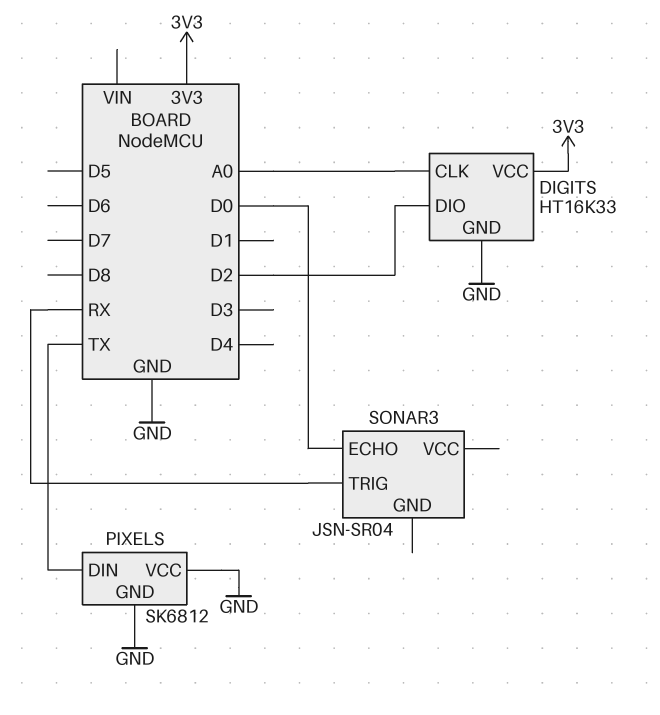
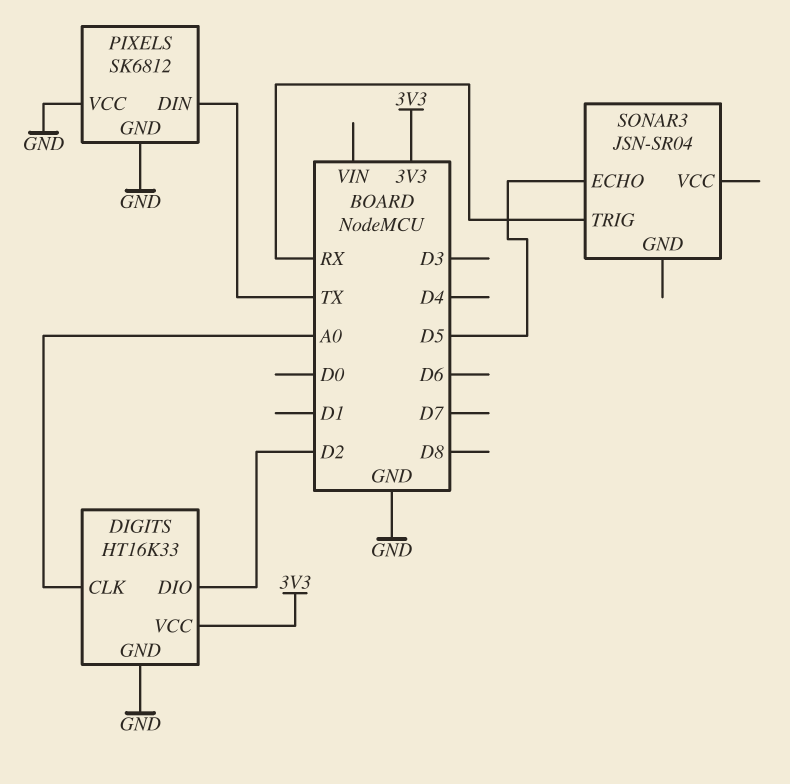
SONAR3 pin ECHO: D0 -> D5

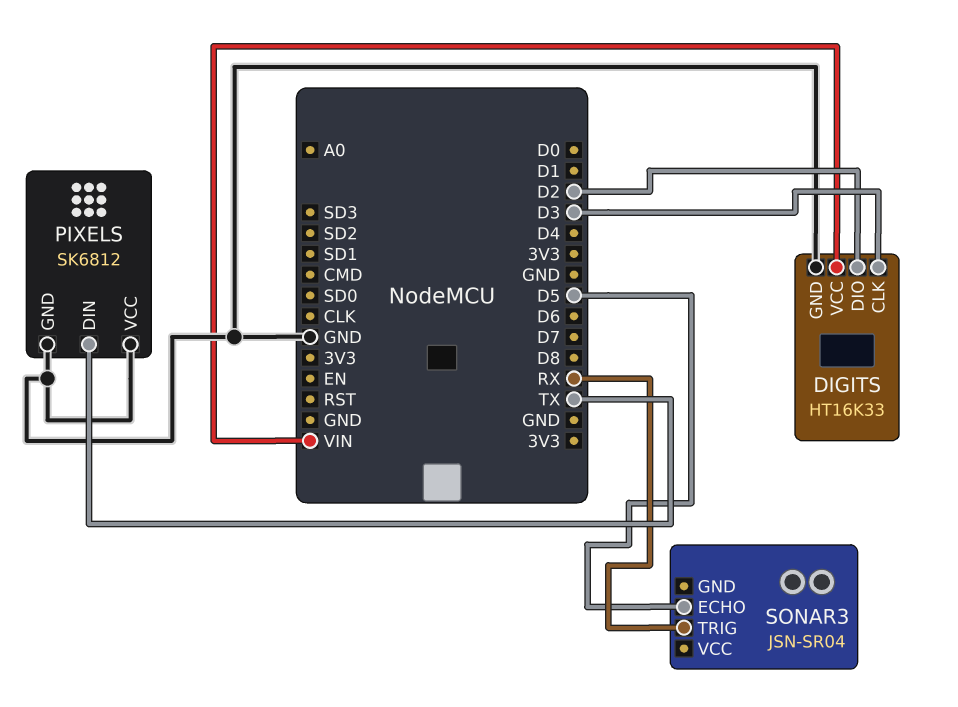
DIGITS pin CLK: A0 -> D3
DIGITS pin VCC: 3V3 -> VIN

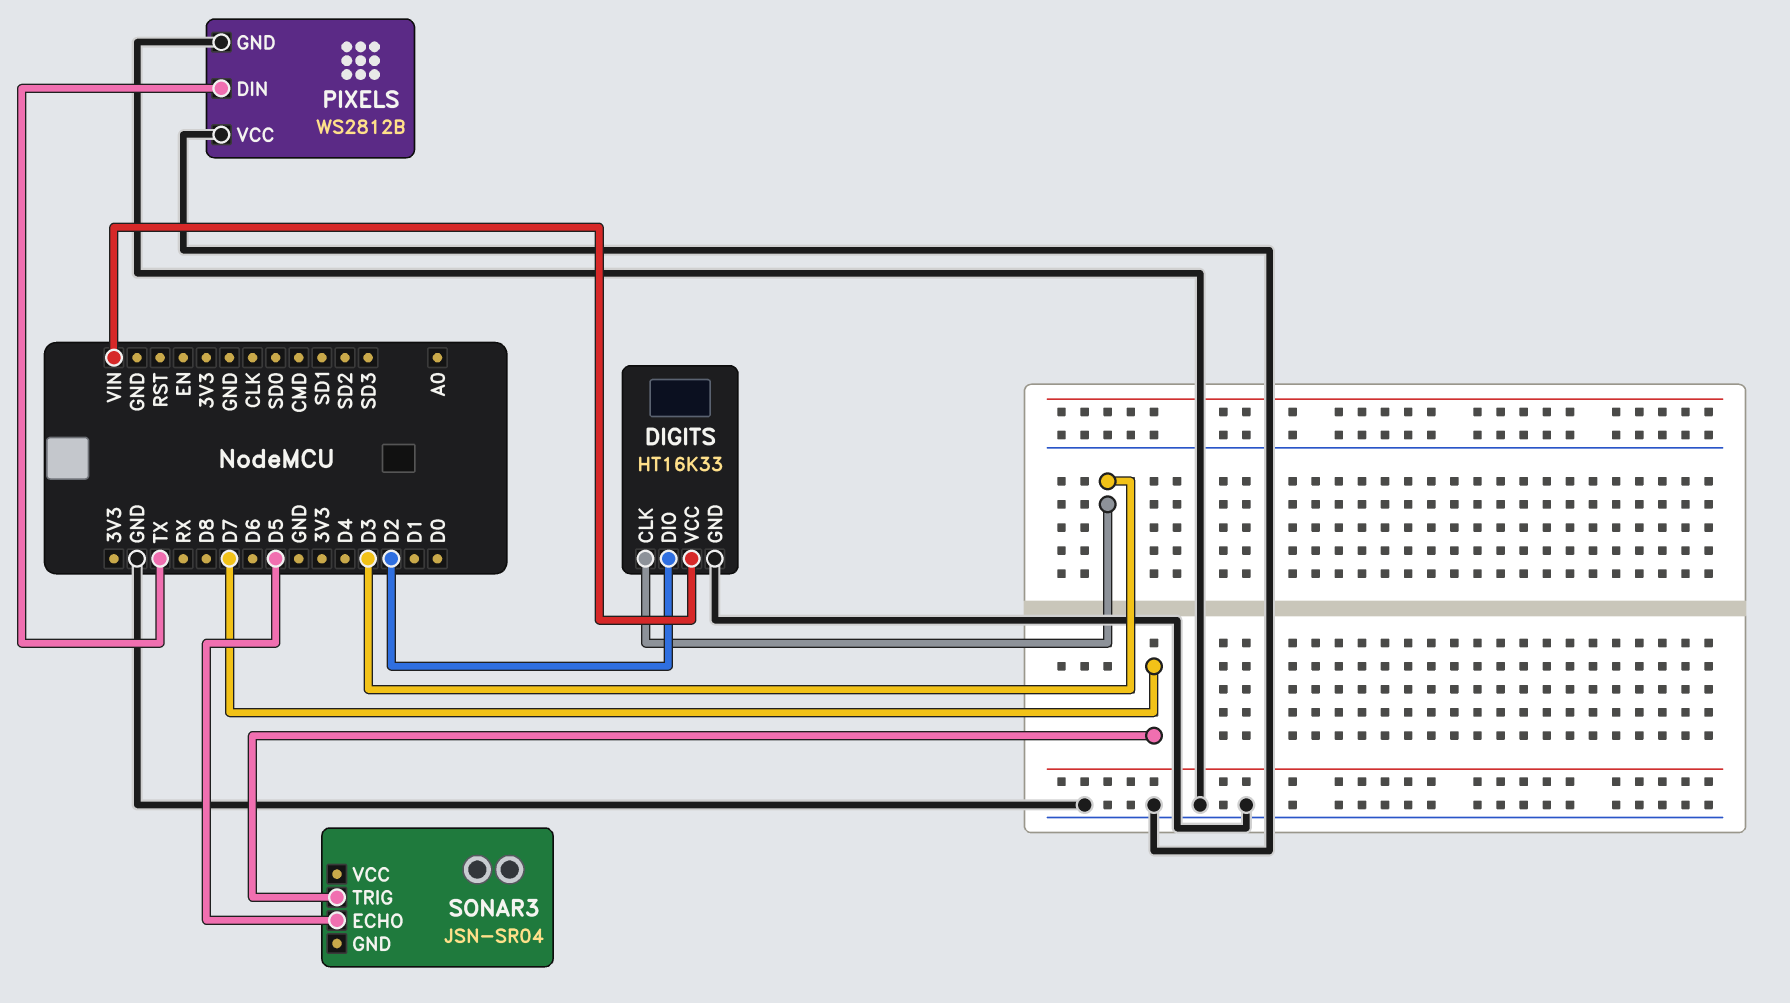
PIXELS: SK6812 -> WS2812B
SONAR3 pin TRIG: RX -> D7

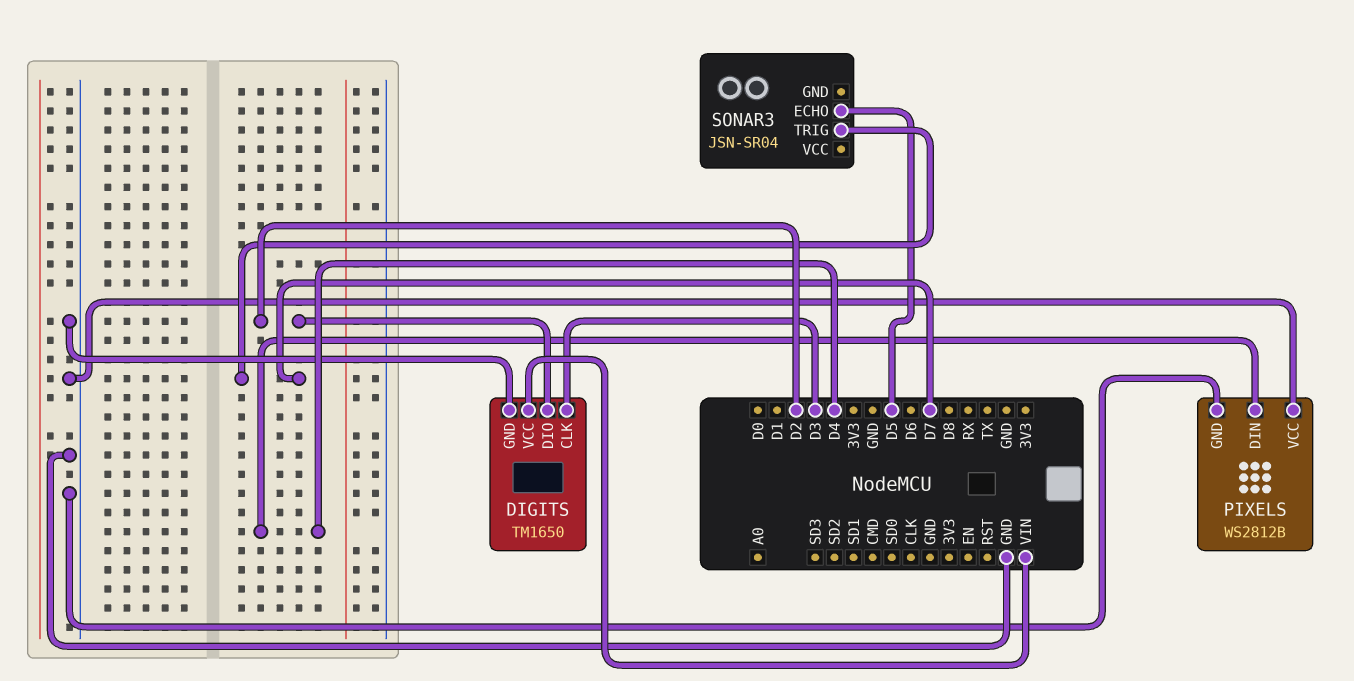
DIGITS: HT16K33 -> TM1650
PIXELS pin DIN: TX -> D4

